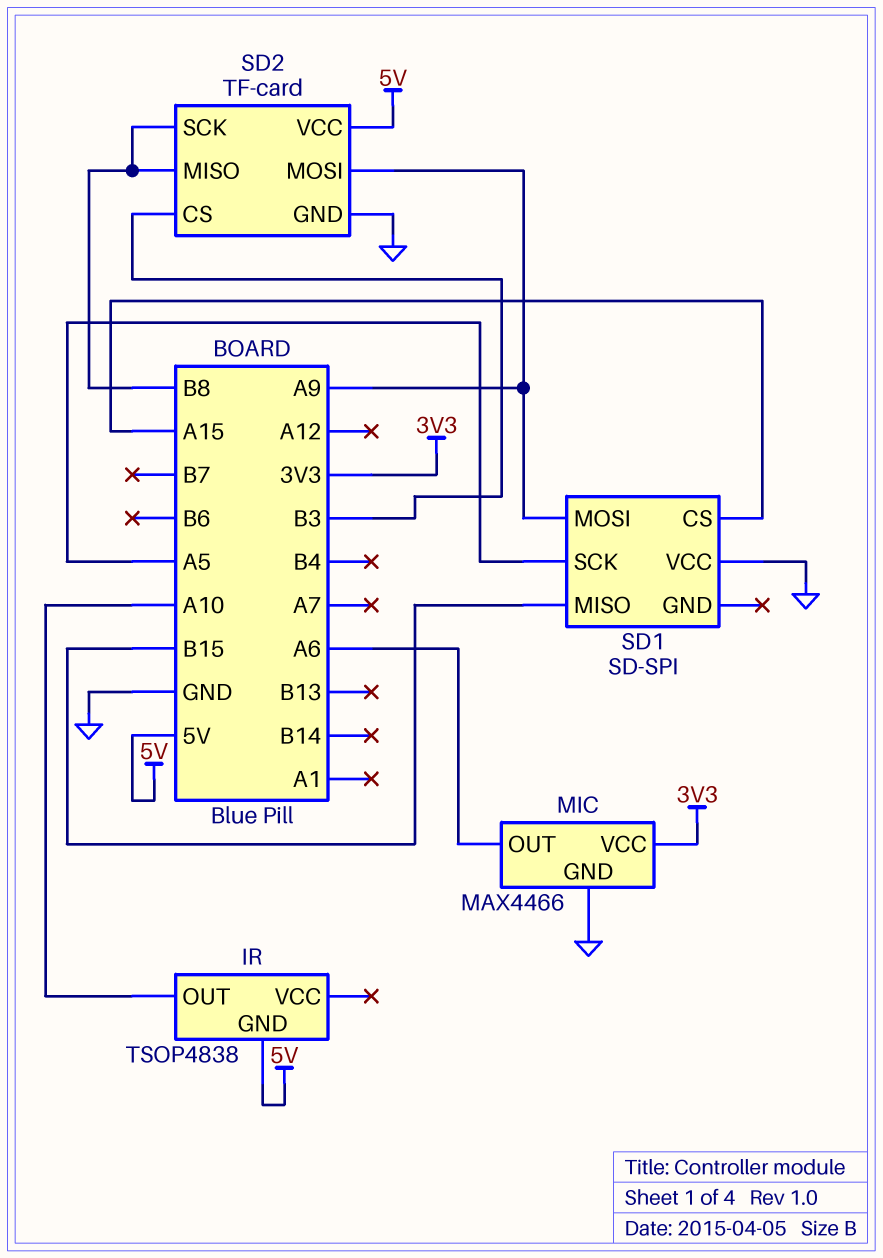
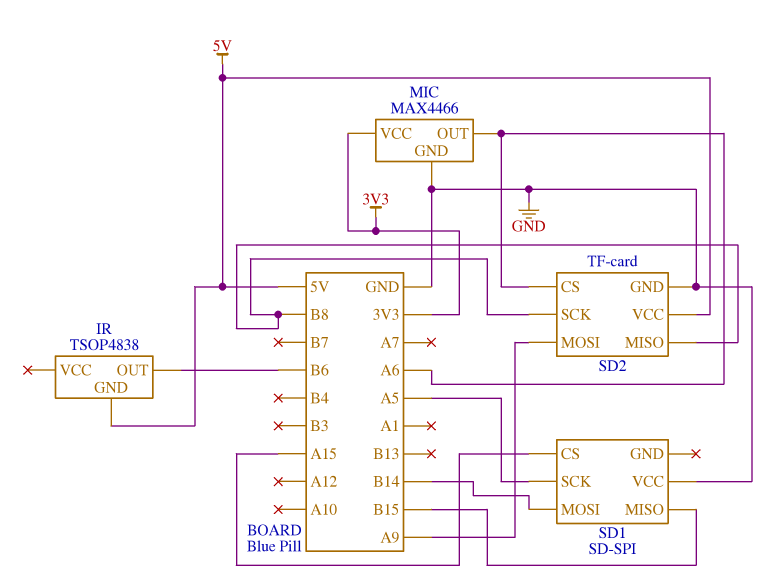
IR pin OUT: A10 -> B6
SD1 pin MOSI: A9 -> B14
SD2 pin CS: B3 -> A6

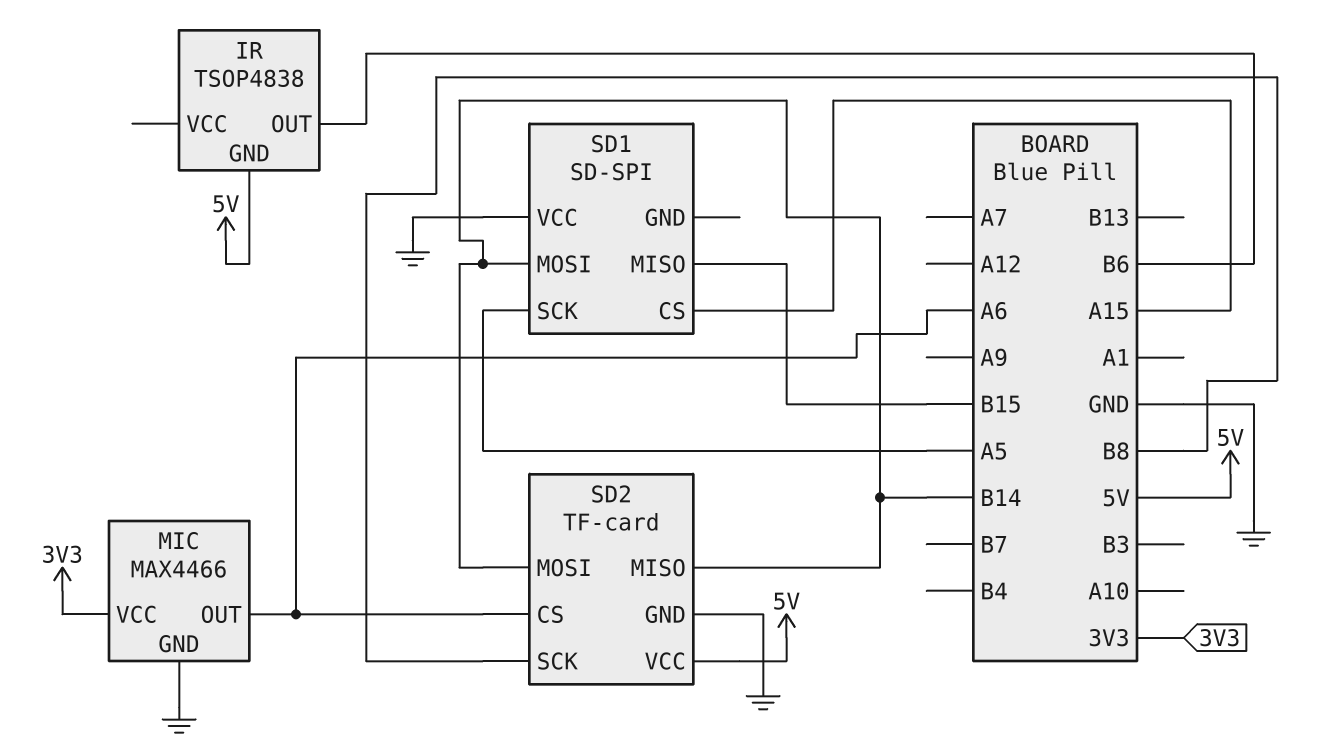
SD2 pin MISO: B8 -> B14
SD2 pin MOSI: A9 -> B14

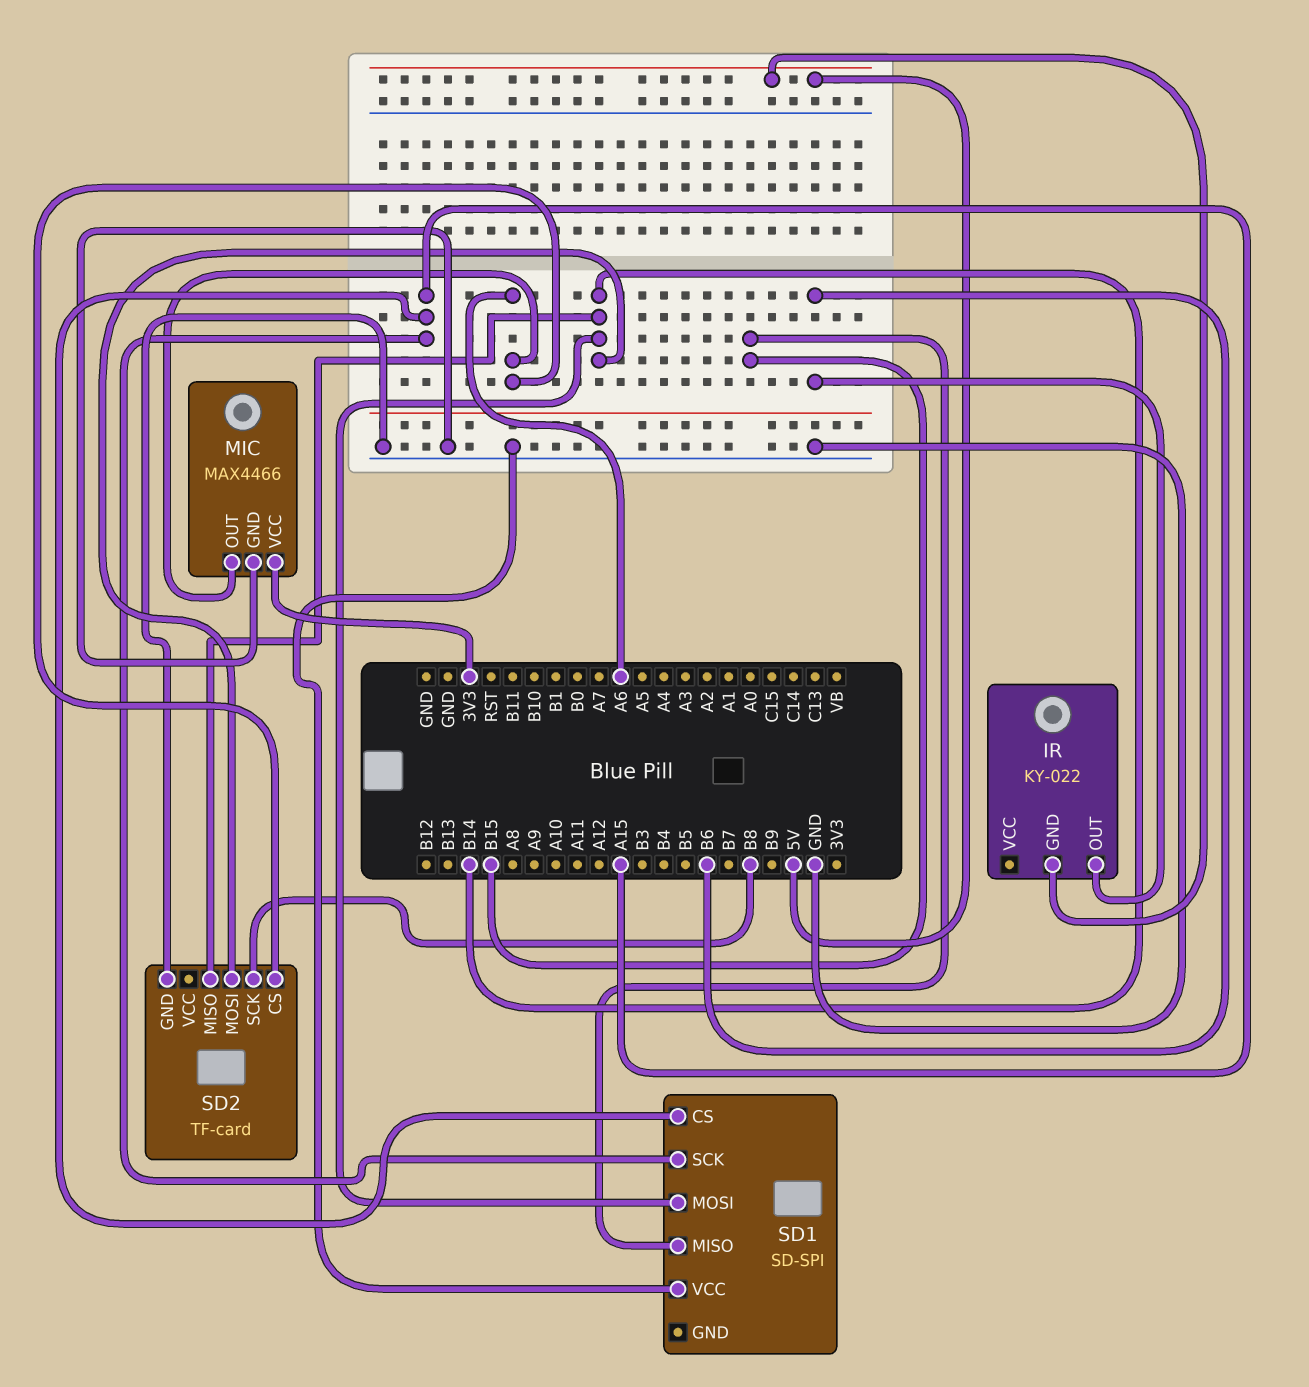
IR: TSOP4838 -> KY-022
SD1 pin SCK: A5 -> A15
SD2 pin VCC: 5V -> none

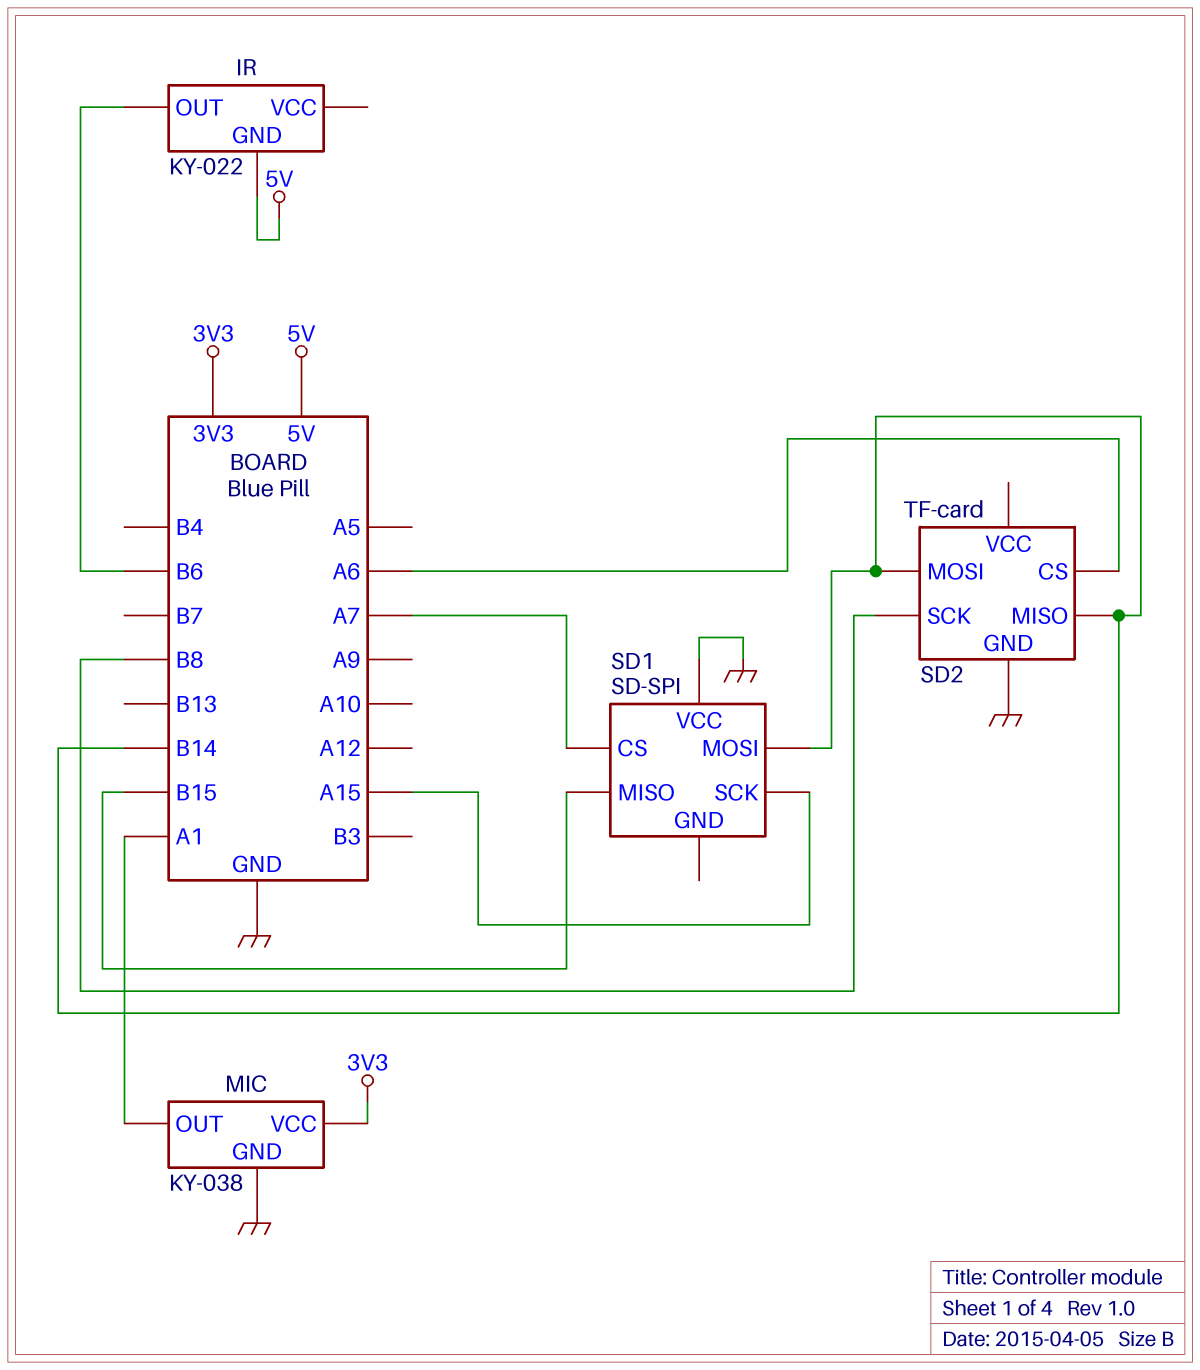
MIC: MAX4466 -> KY-038
MIC pin OUT: A6 -> A1
SD1 pin CS: A15 -> A7

